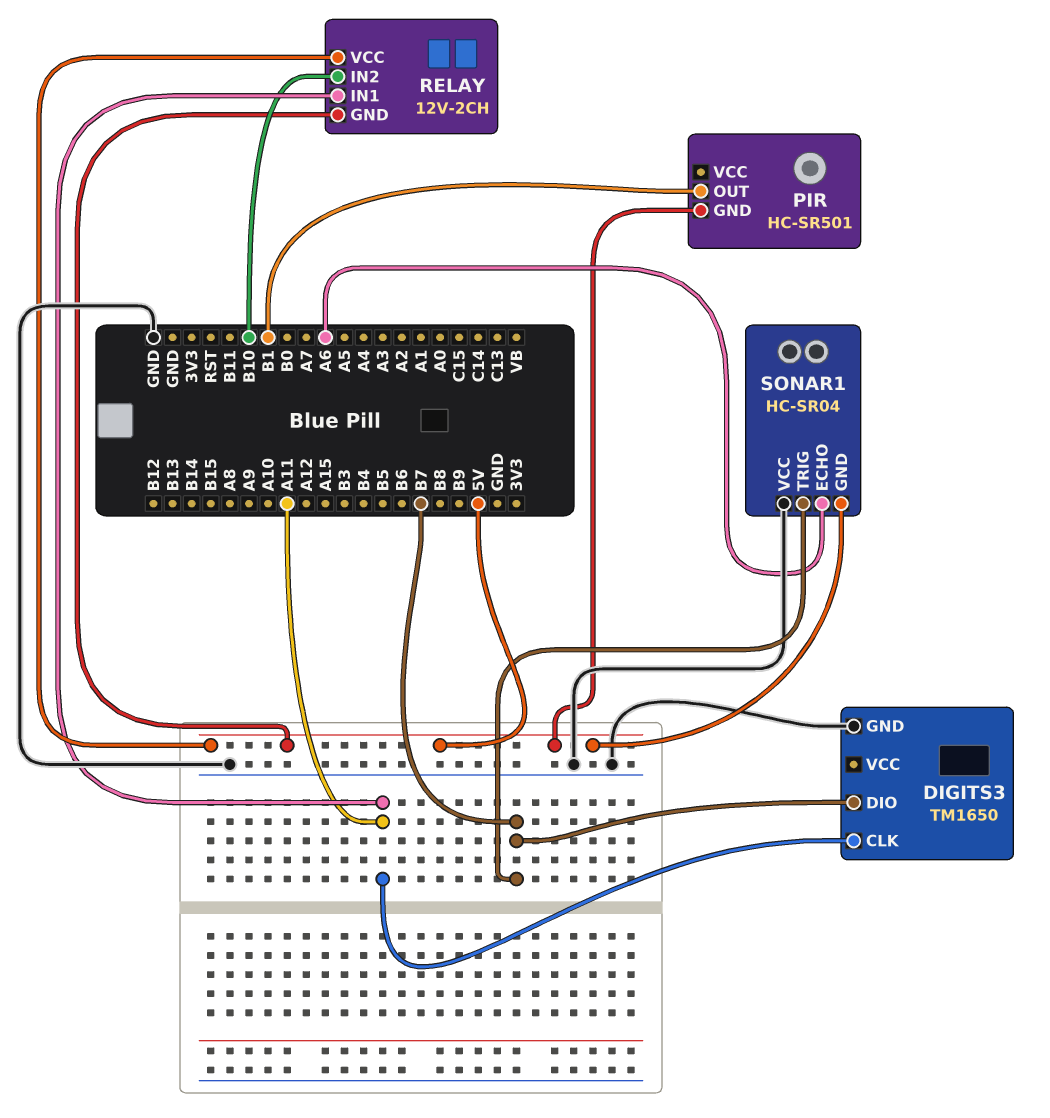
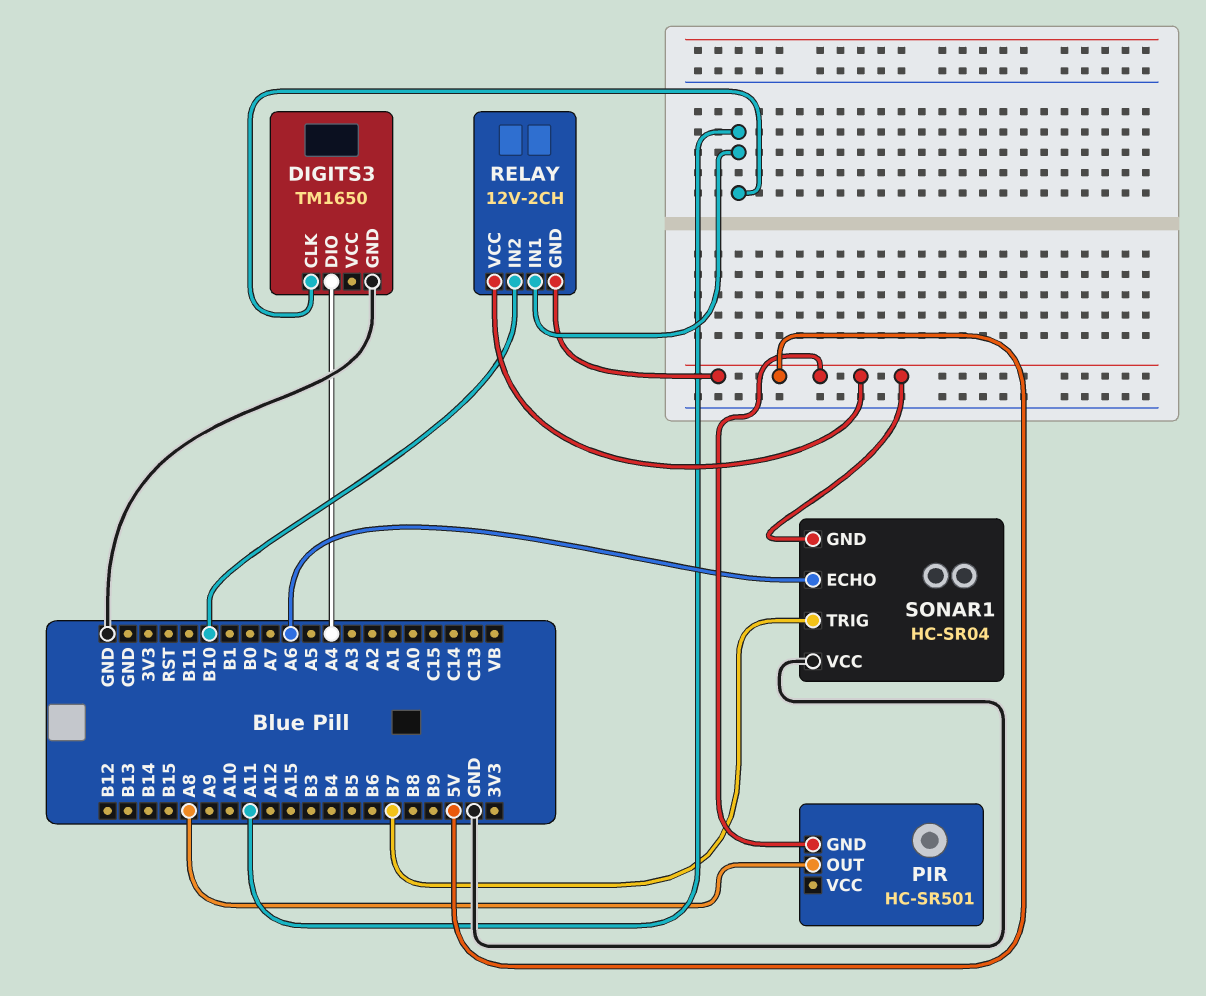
DIGITS3 pin DIO: B7 -> A4
PIR pin OUT: B1 -> A8

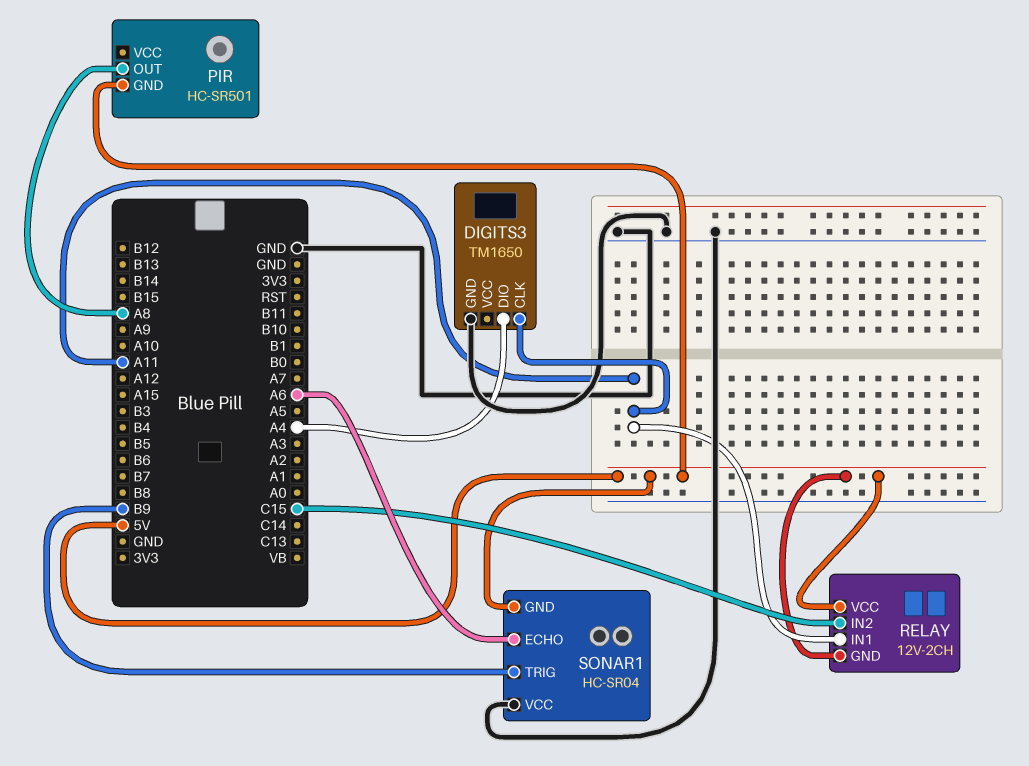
RELAY pin IN2: B10 -> C15
SONAR1 pin TRIG: B7 -> B9

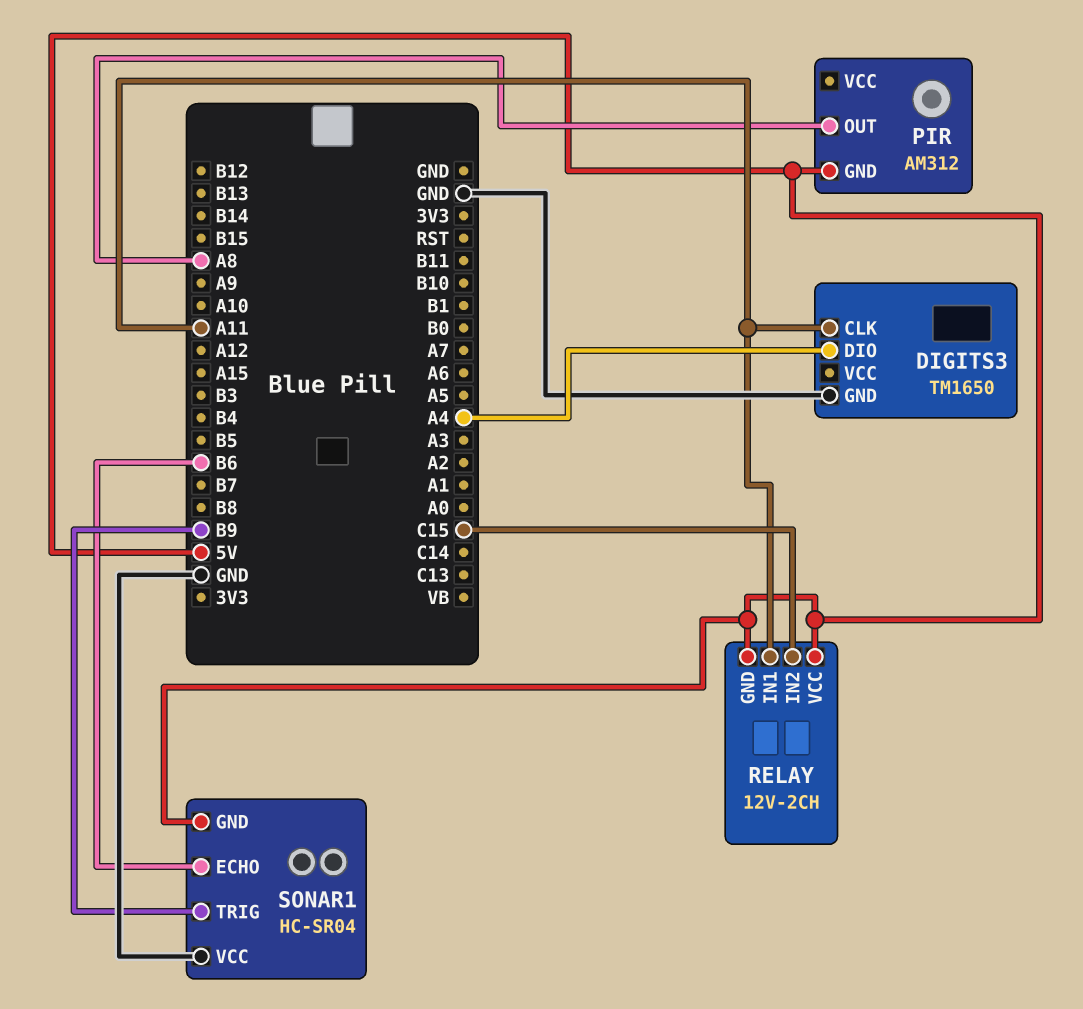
PIR: HC-SR501 -> AM312
SONAR1 pin ECHO: A6 -> B6

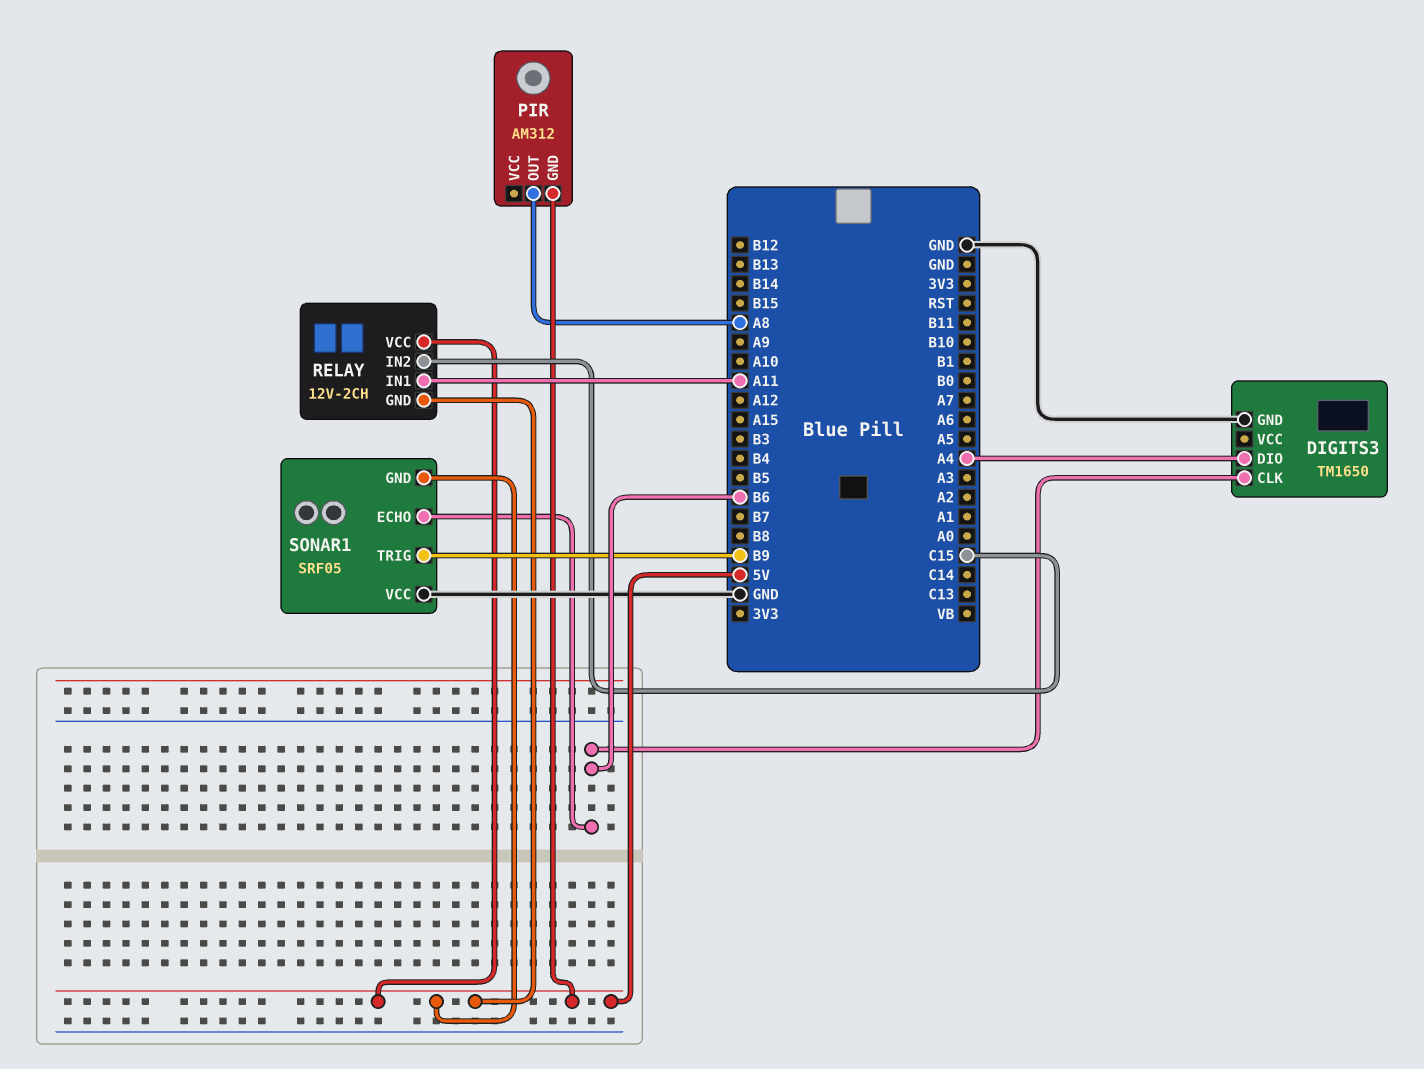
DIGITS3 pin CLK: A11 -> B6
SONAR1: HC-SR04 -> SRF05

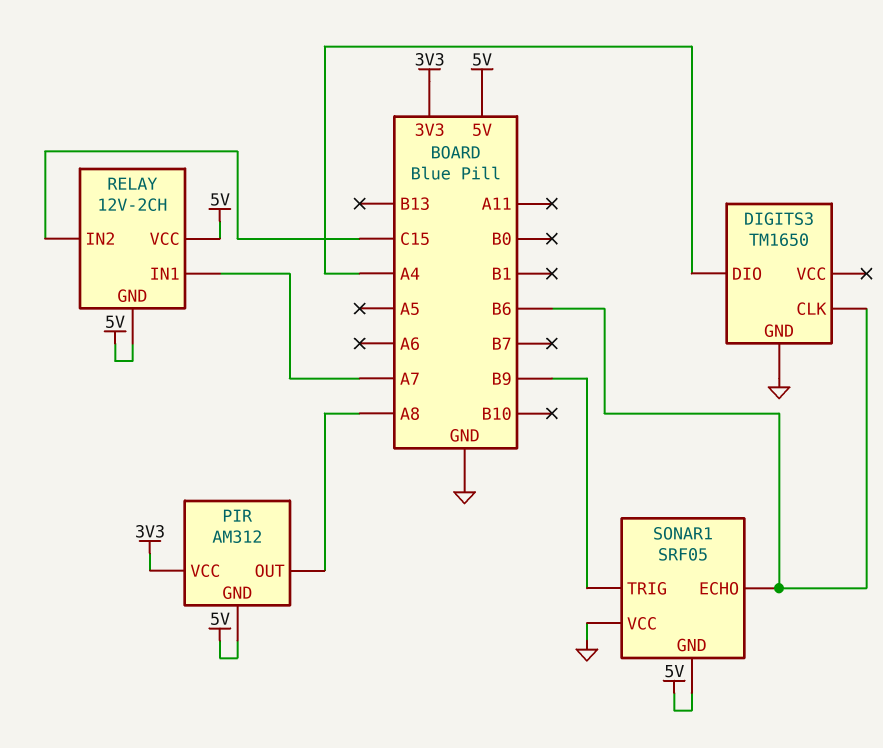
PIR pin VCC: none -> 3V3
RELAY pin IN1: A11 -> A7

